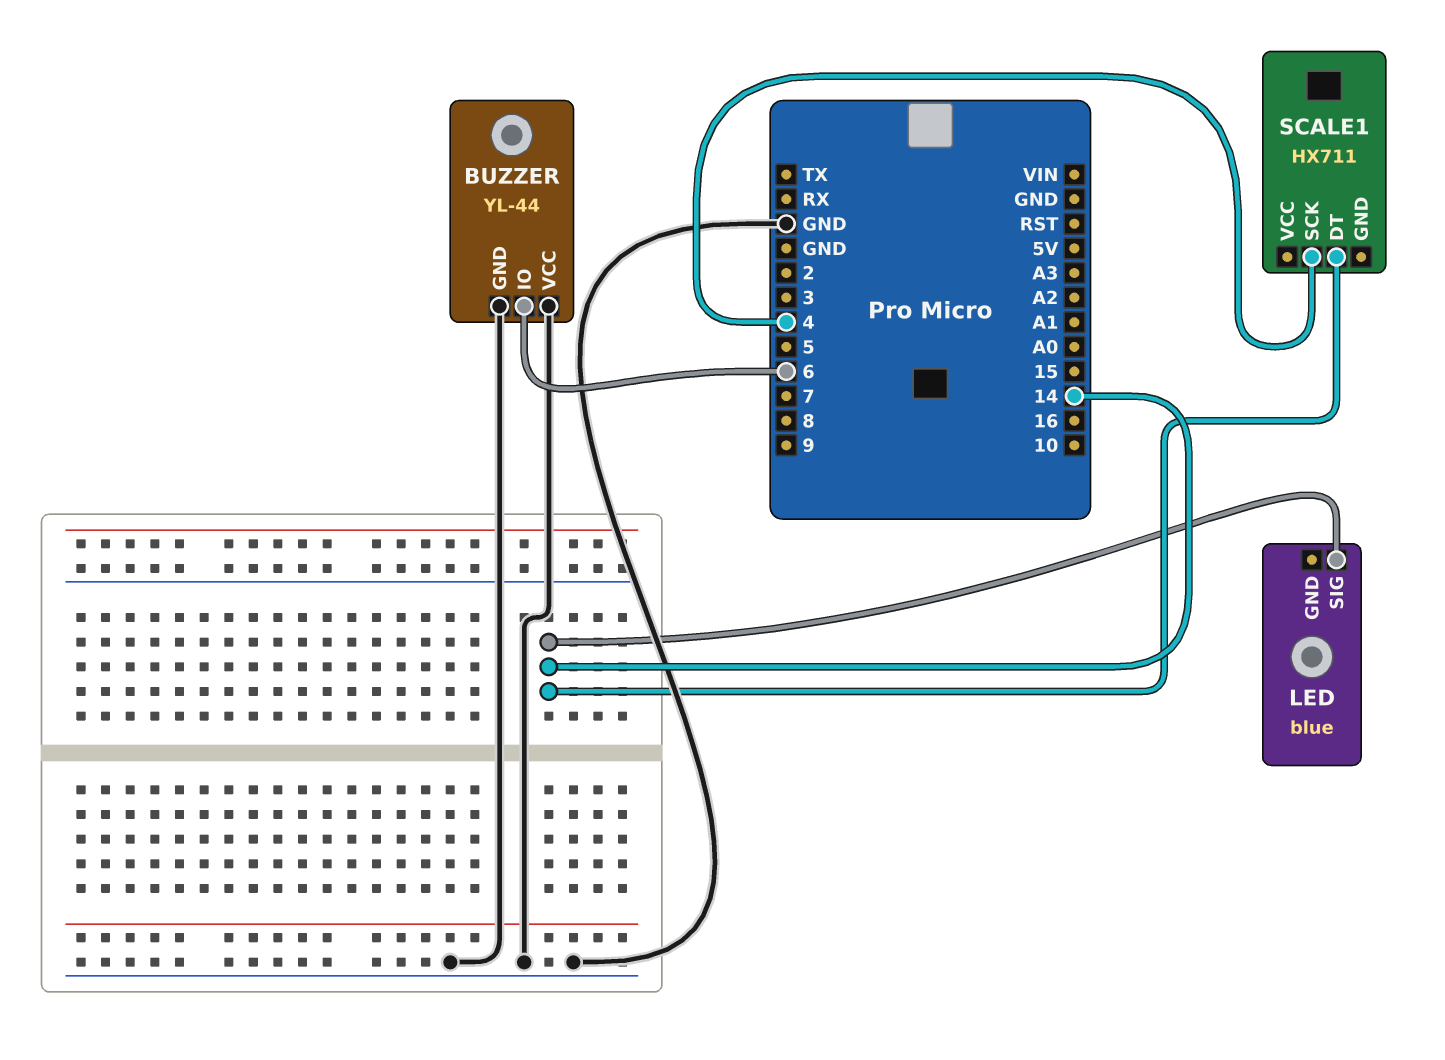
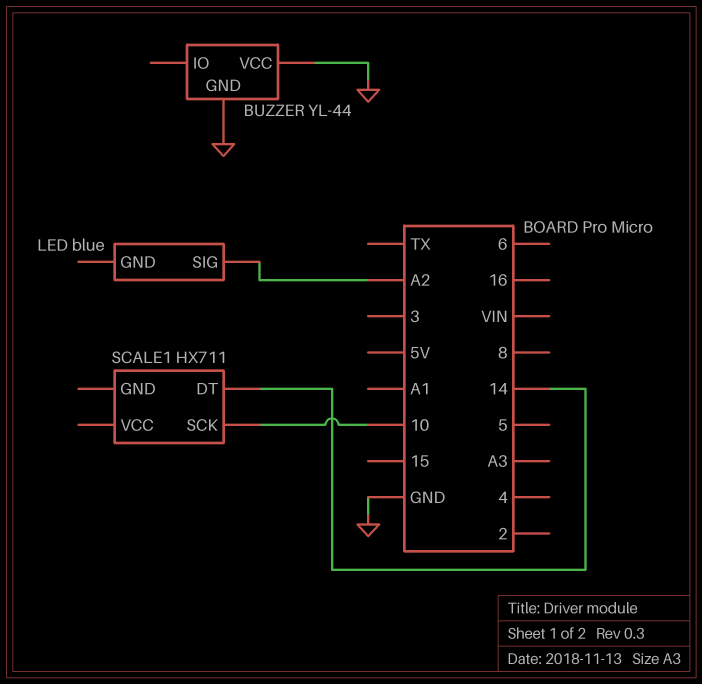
BUZZER pin IO: 6 -> none
LED pin SIG: 14 -> A2
SCALE1 pin SCK: 4 -> 10

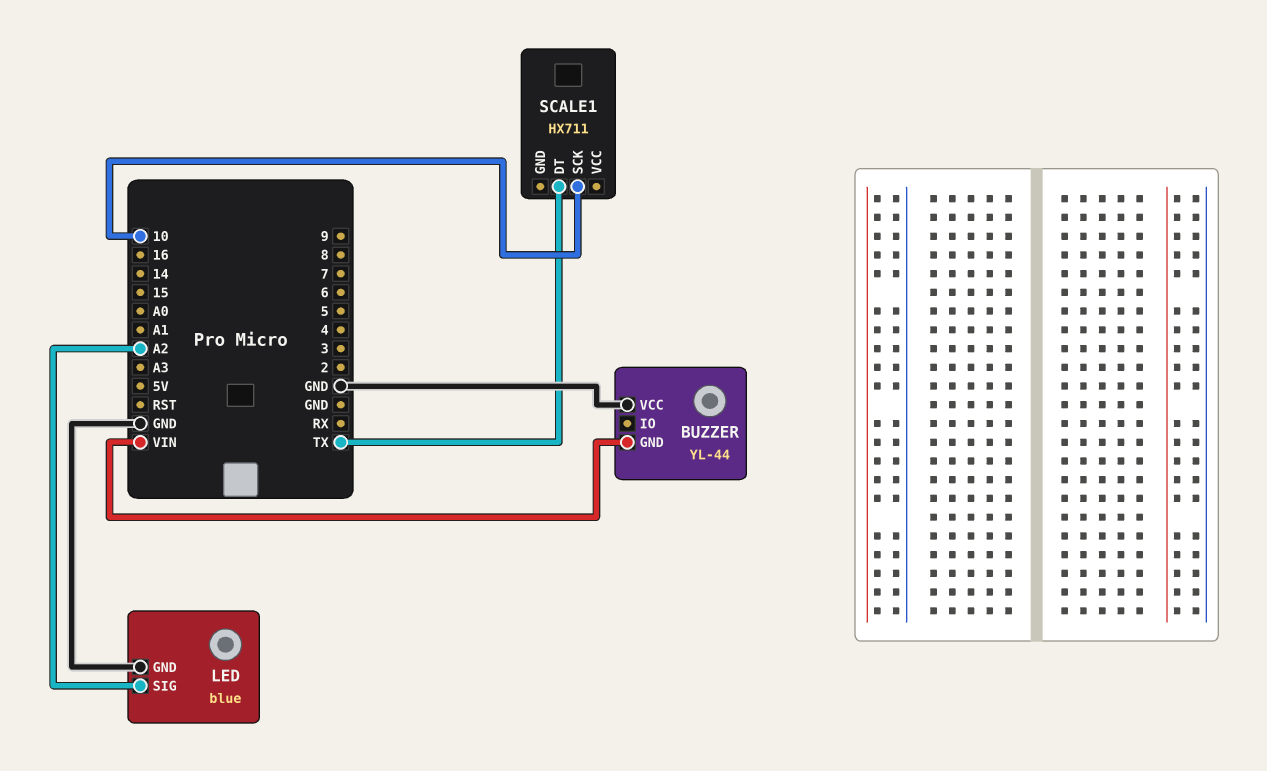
BUZZER pin GND: GND -> VIN
LED pin GND: none -> GND
SCALE1 pin DT: 14 -> TX

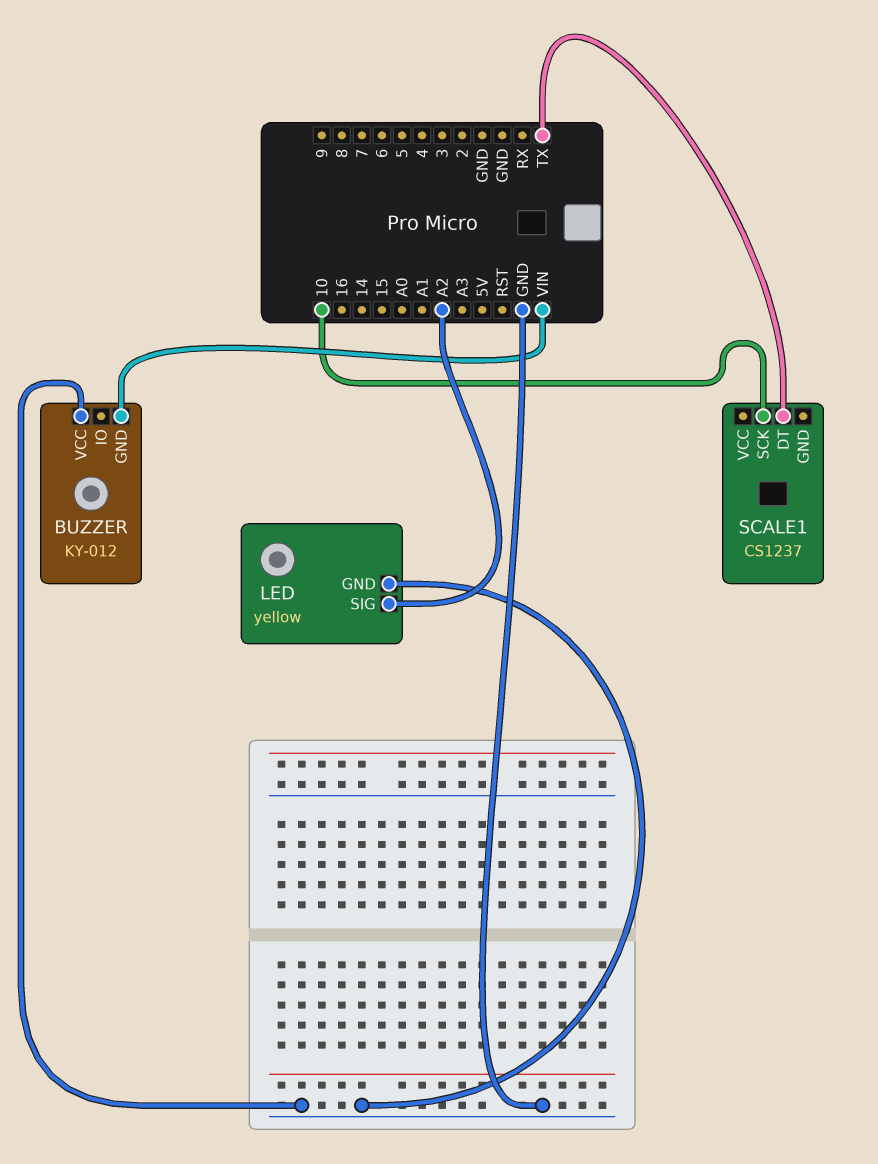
BUZZER: YL-44 -> KY-012
LED: blue -> yellow
SCALE1: HX711 -> CS1237

